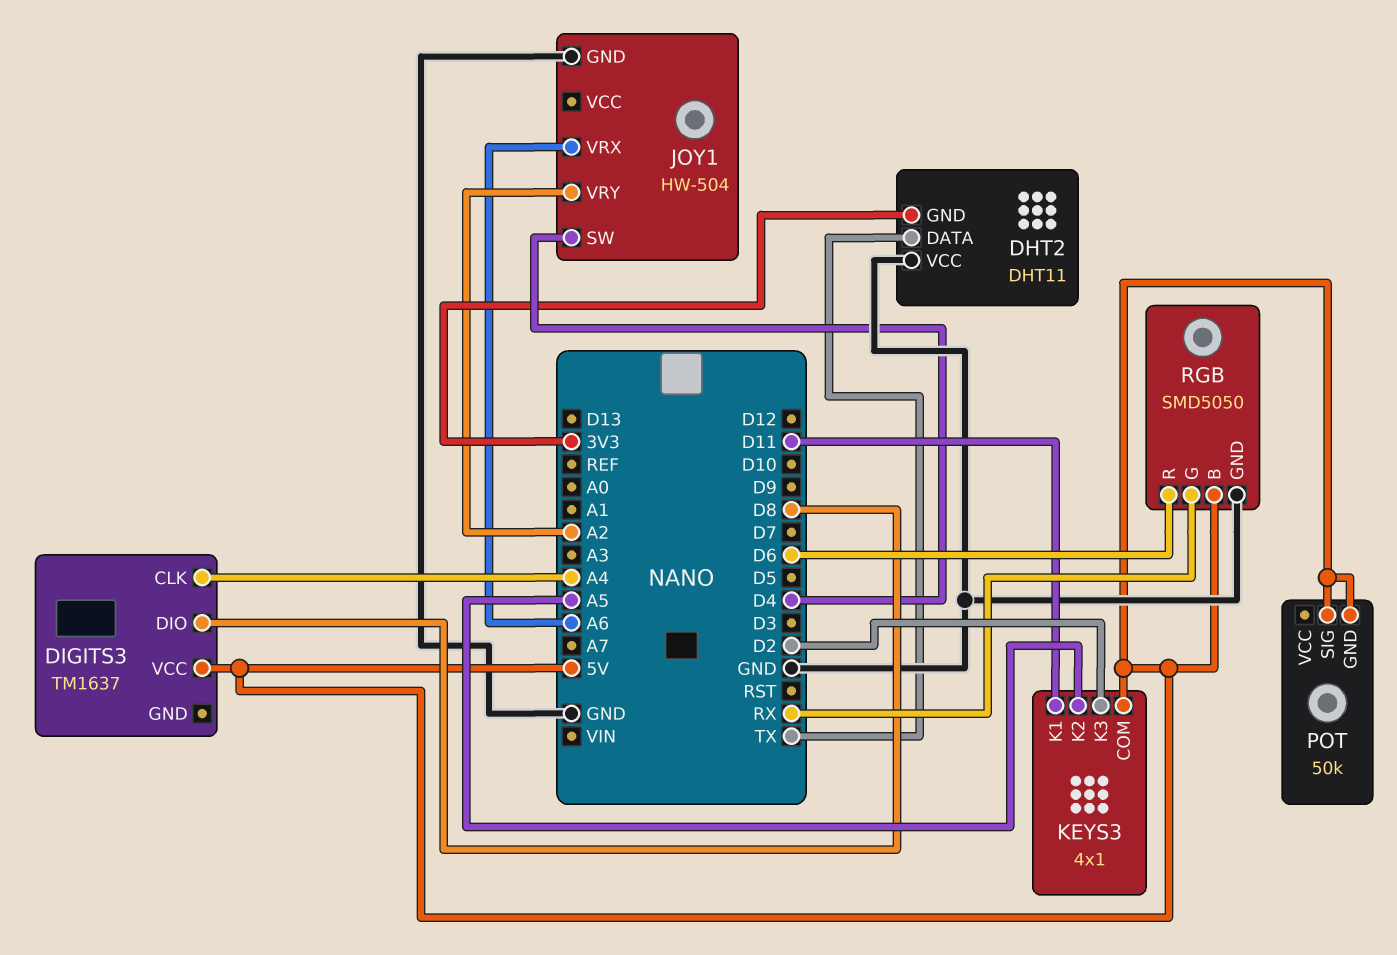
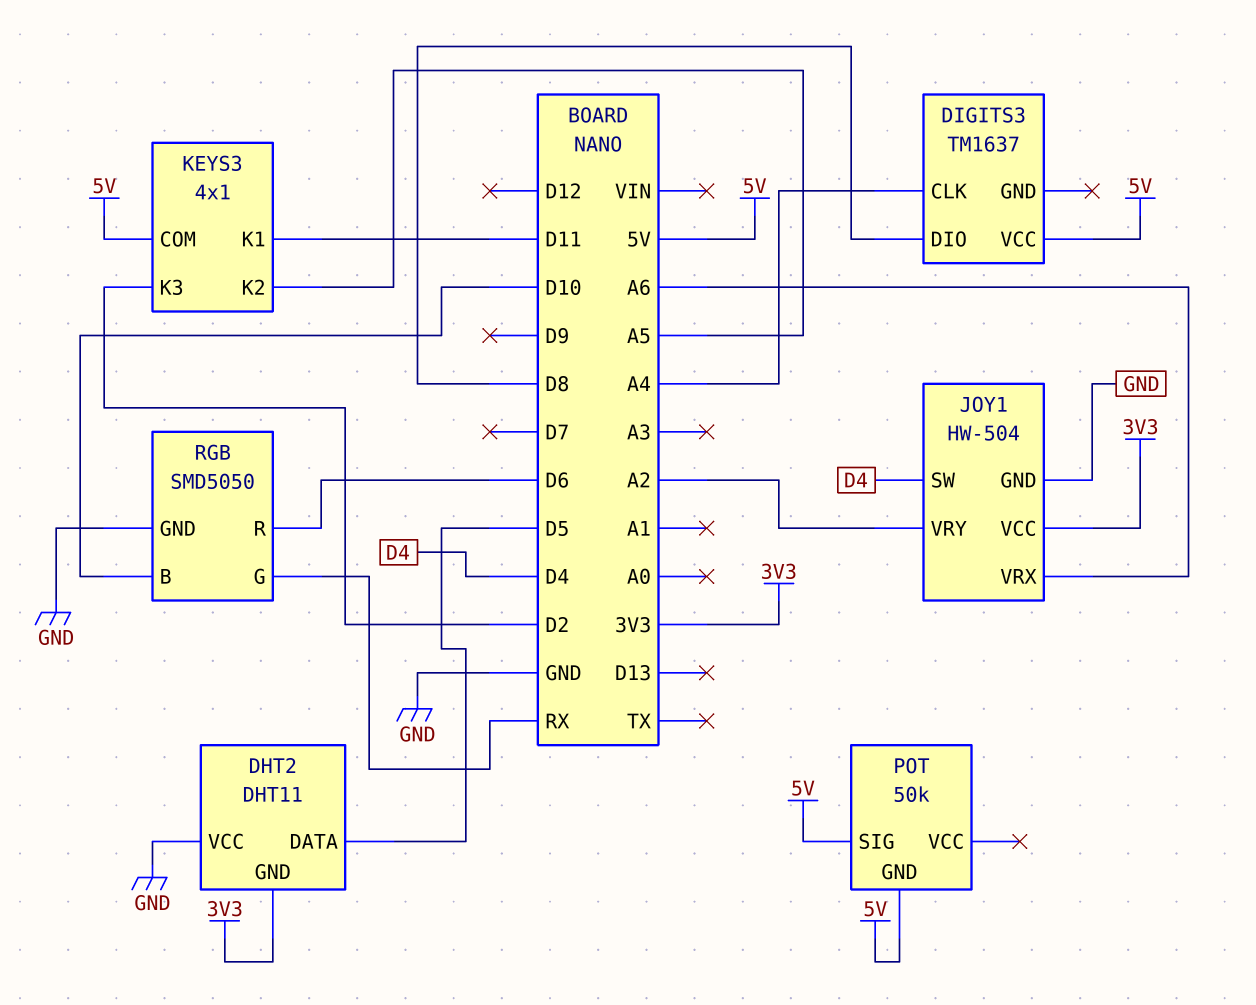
DHT2 pin DATA: TX -> D5
JOY1 pin VCC: none -> 3V3
RGB pin B: 5V -> D10

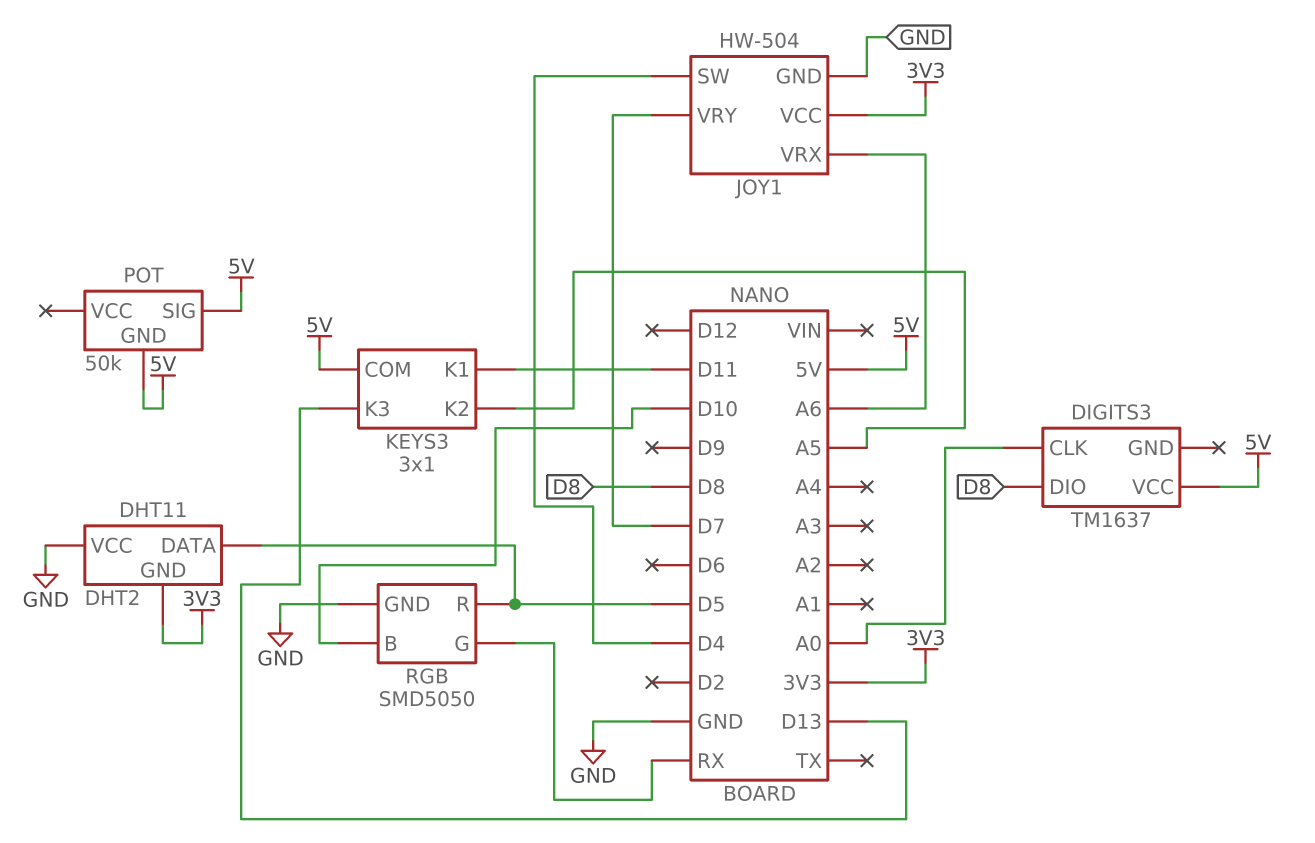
DIGITS3 pin CLK: A4 -> A0
JOY1 pin VRY: A2 -> D7
KEYS3: 4x1 -> 3x1
KEYS3 pin K3: D2 -> D13
RGB pin R: D6 -> D5

